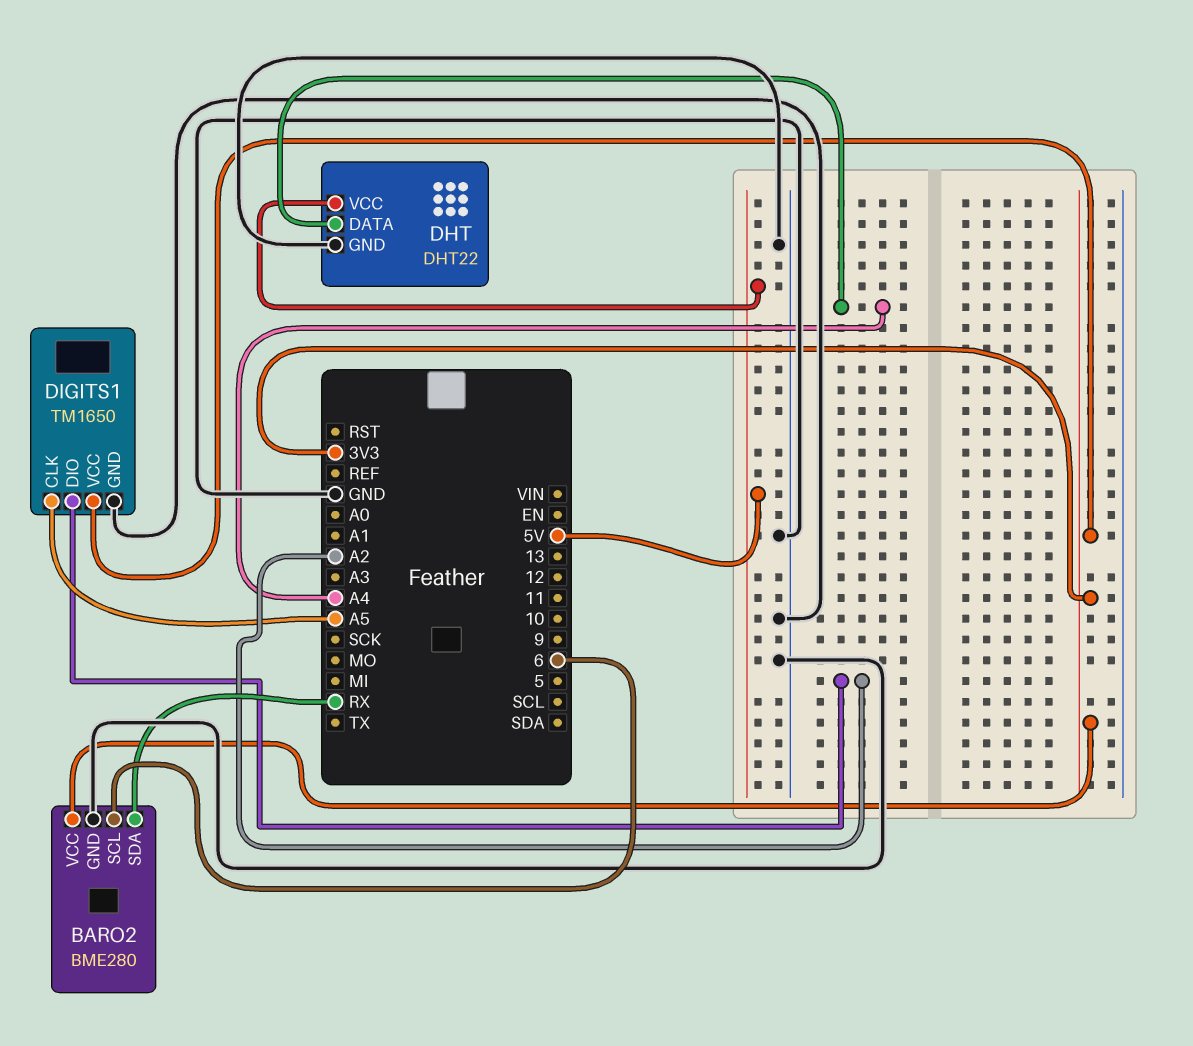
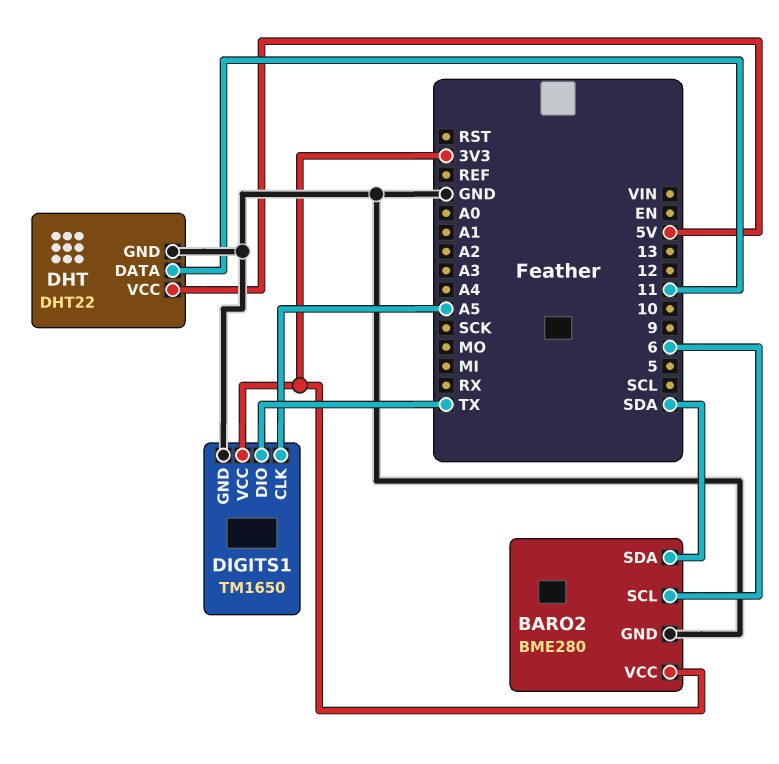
BARO2 pin SDA: RX -> SDA
DHT pin DATA: A4 -> 11
DIGITS1 pin DIO: A2 -> TX

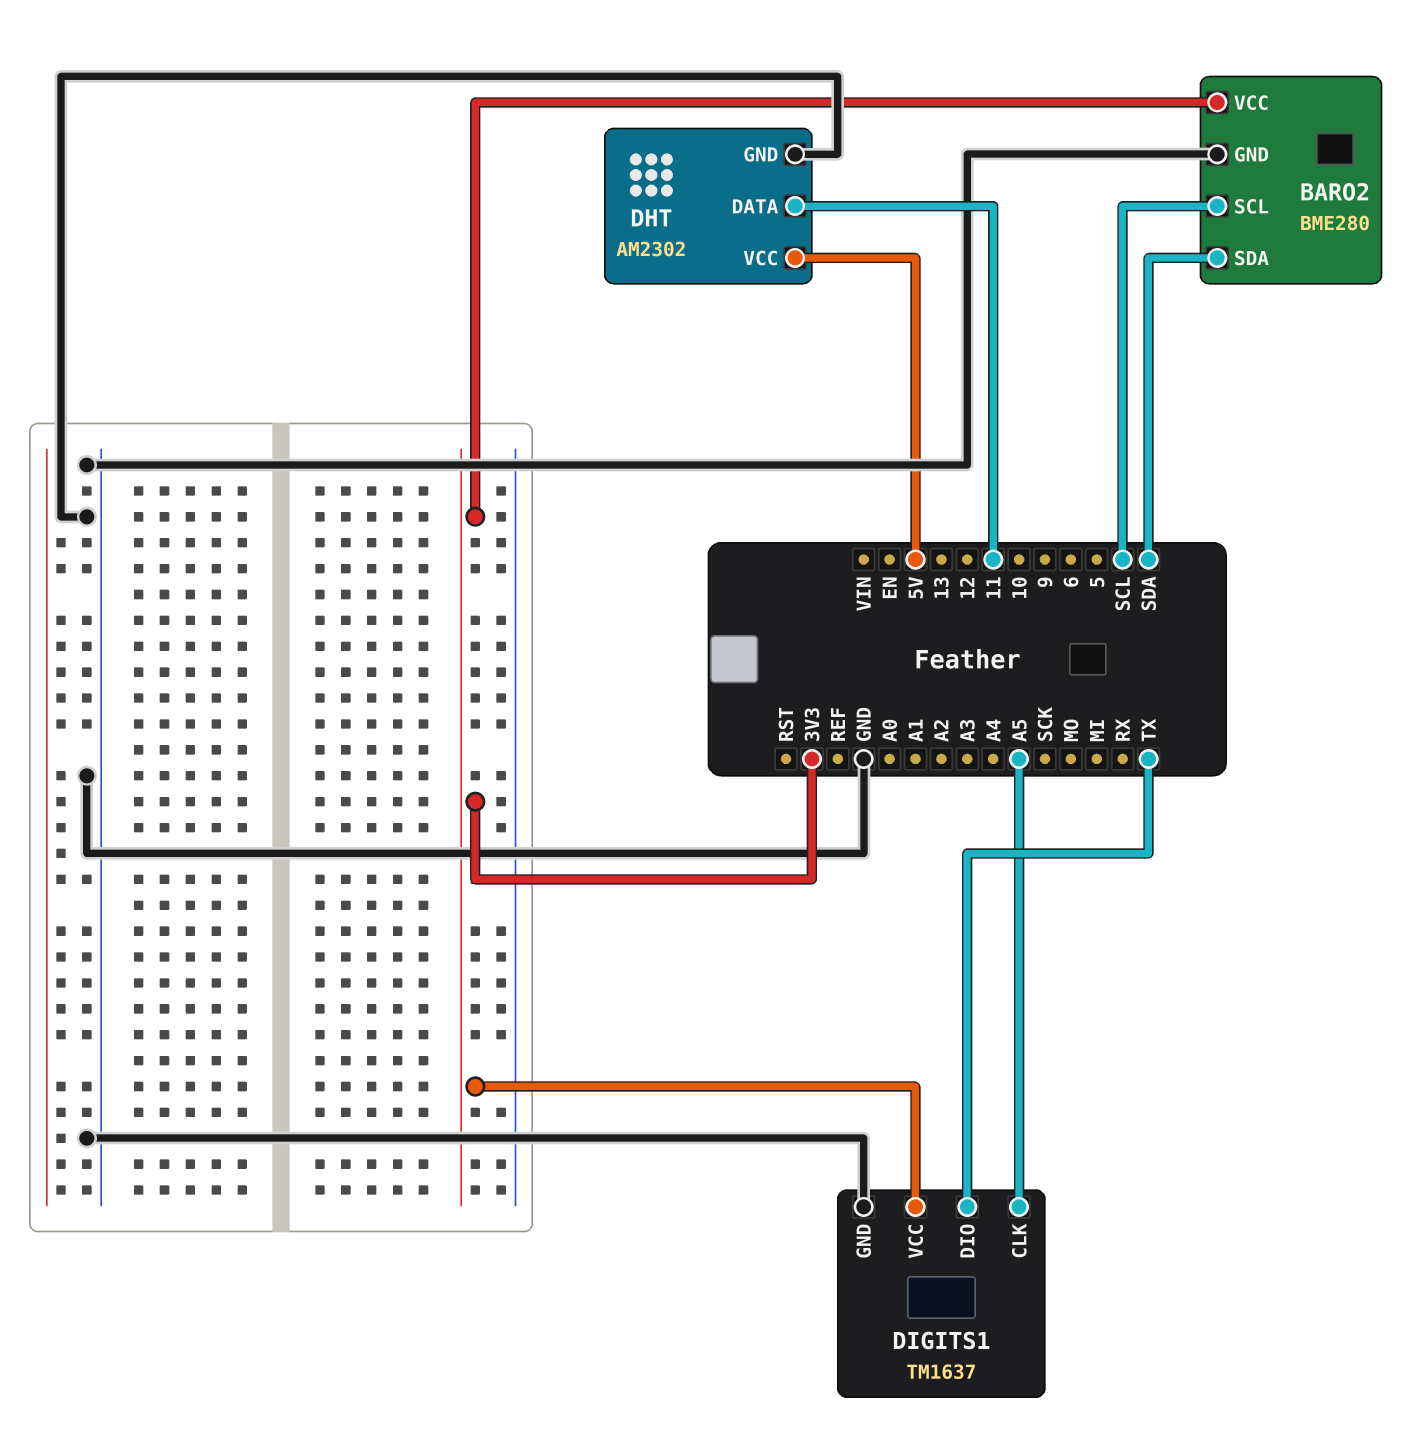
BARO2 pin SCL: 6 -> SCL
DHT: DHT22 -> AM2302
DIGITS1: TM1650 -> TM1637

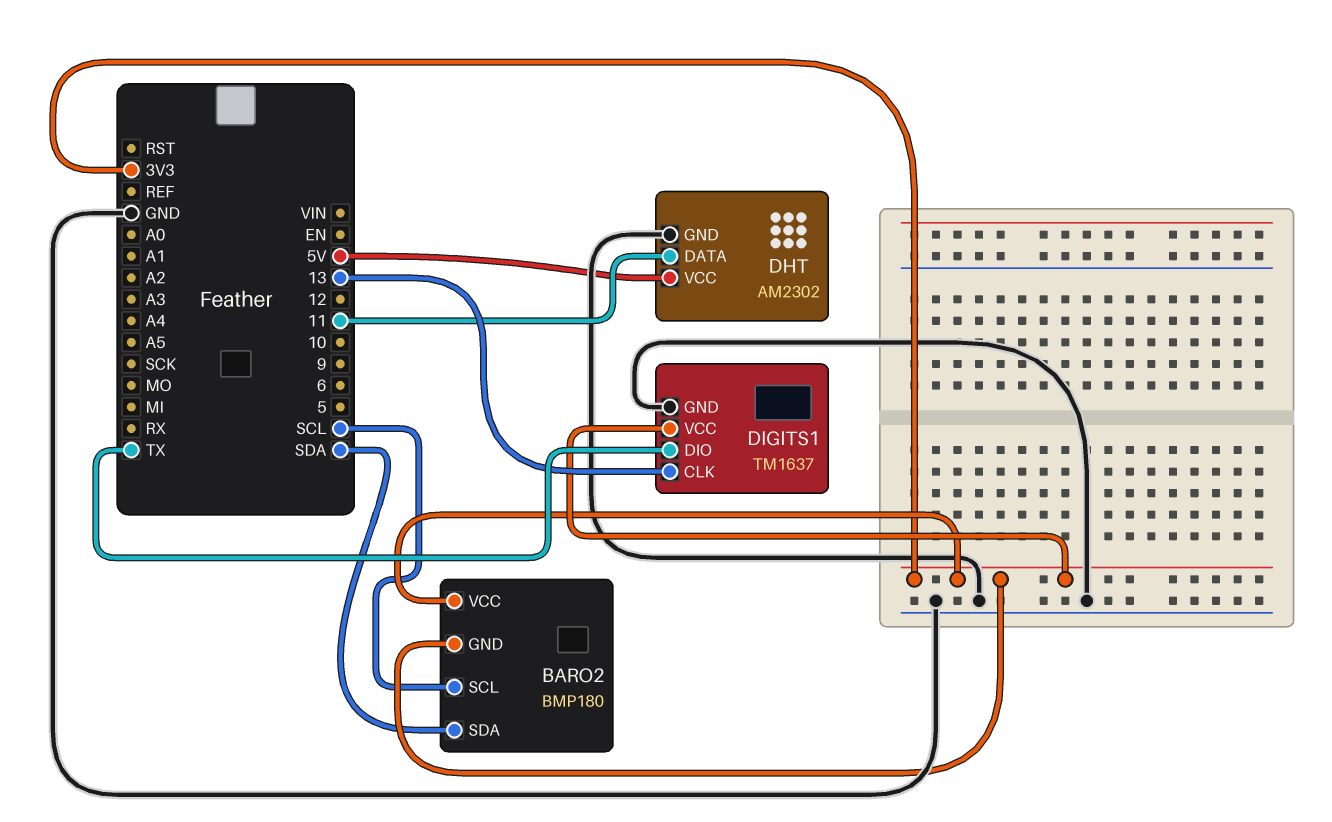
BARO2: BME280 -> BMP180
BARO2 pin GND: GND -> 3V3
DIGITS1 pin CLK: A5 -> 13

